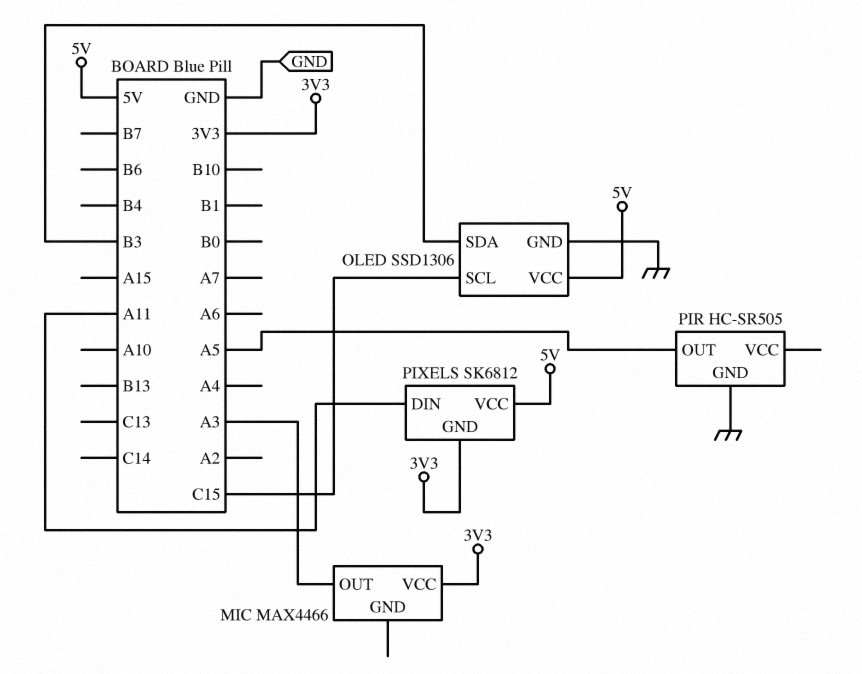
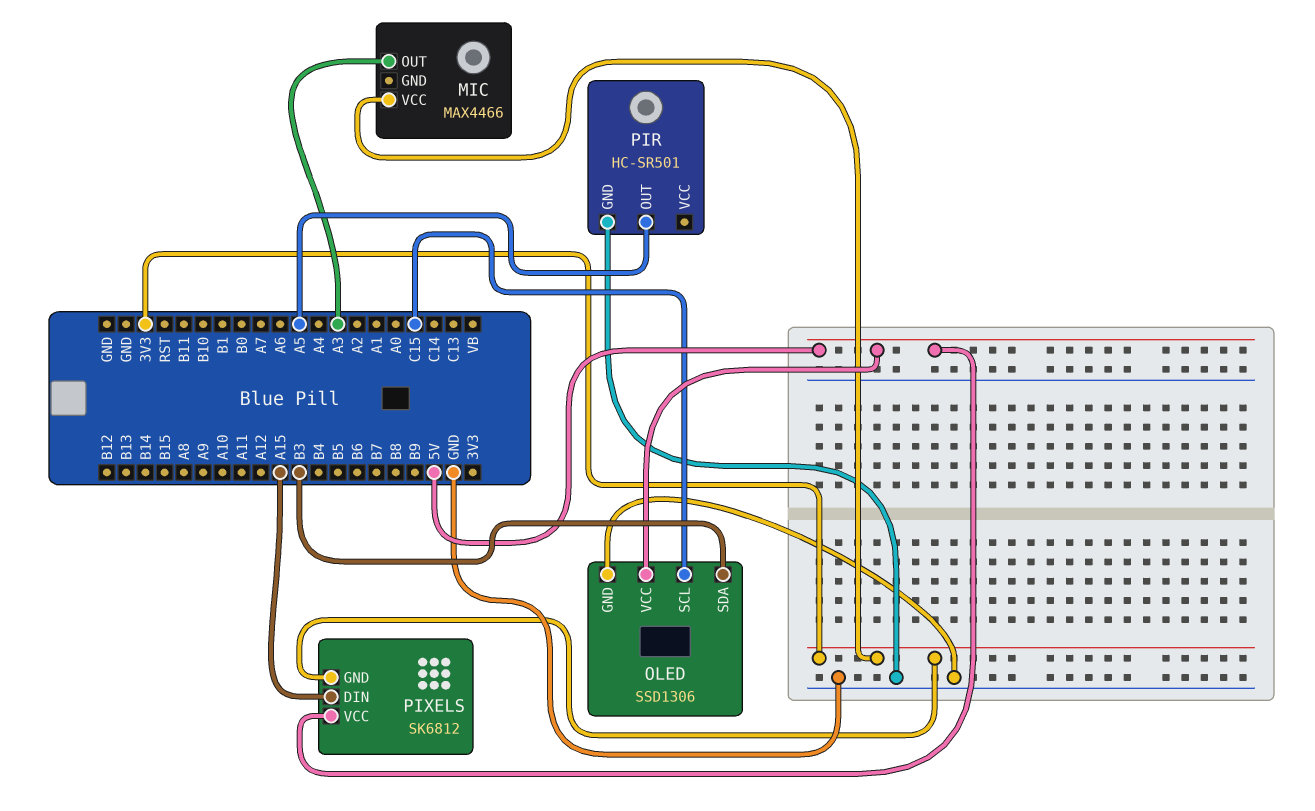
PIR: HC-SR505 -> HC-SR501
PIXELS pin DIN: A11 -> A15

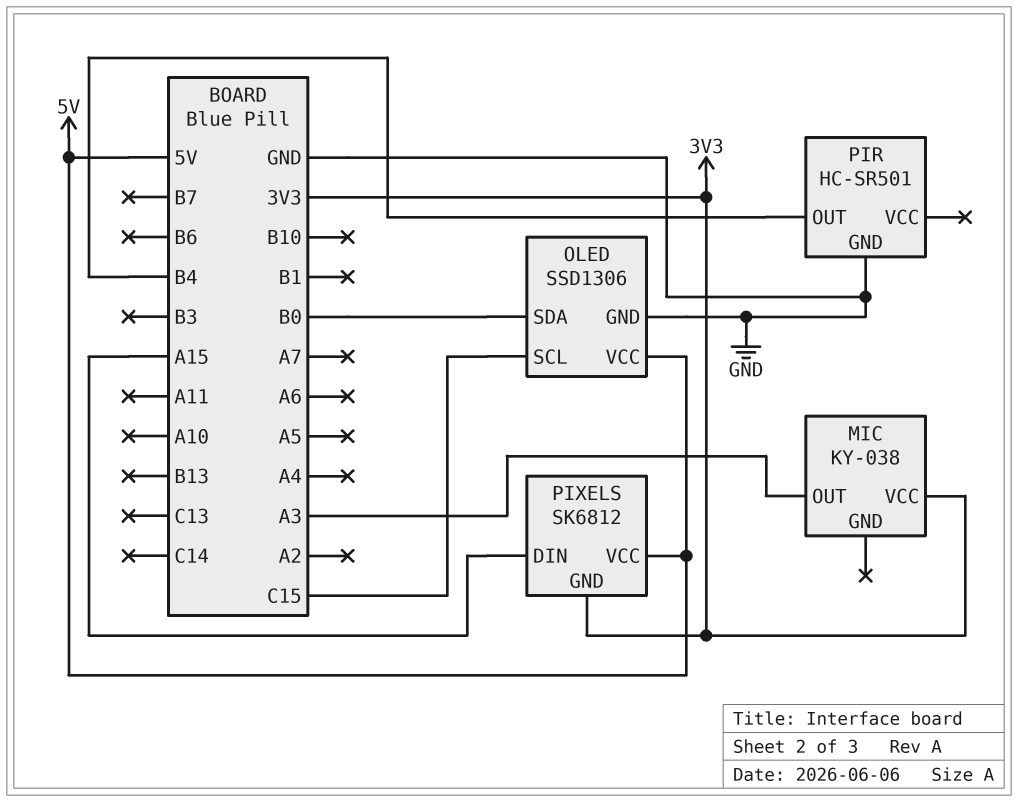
MIC: MAX4466 -> KY-038
OLED pin SDA: B3 -> B0
PIR pin OUT: A5 -> B4

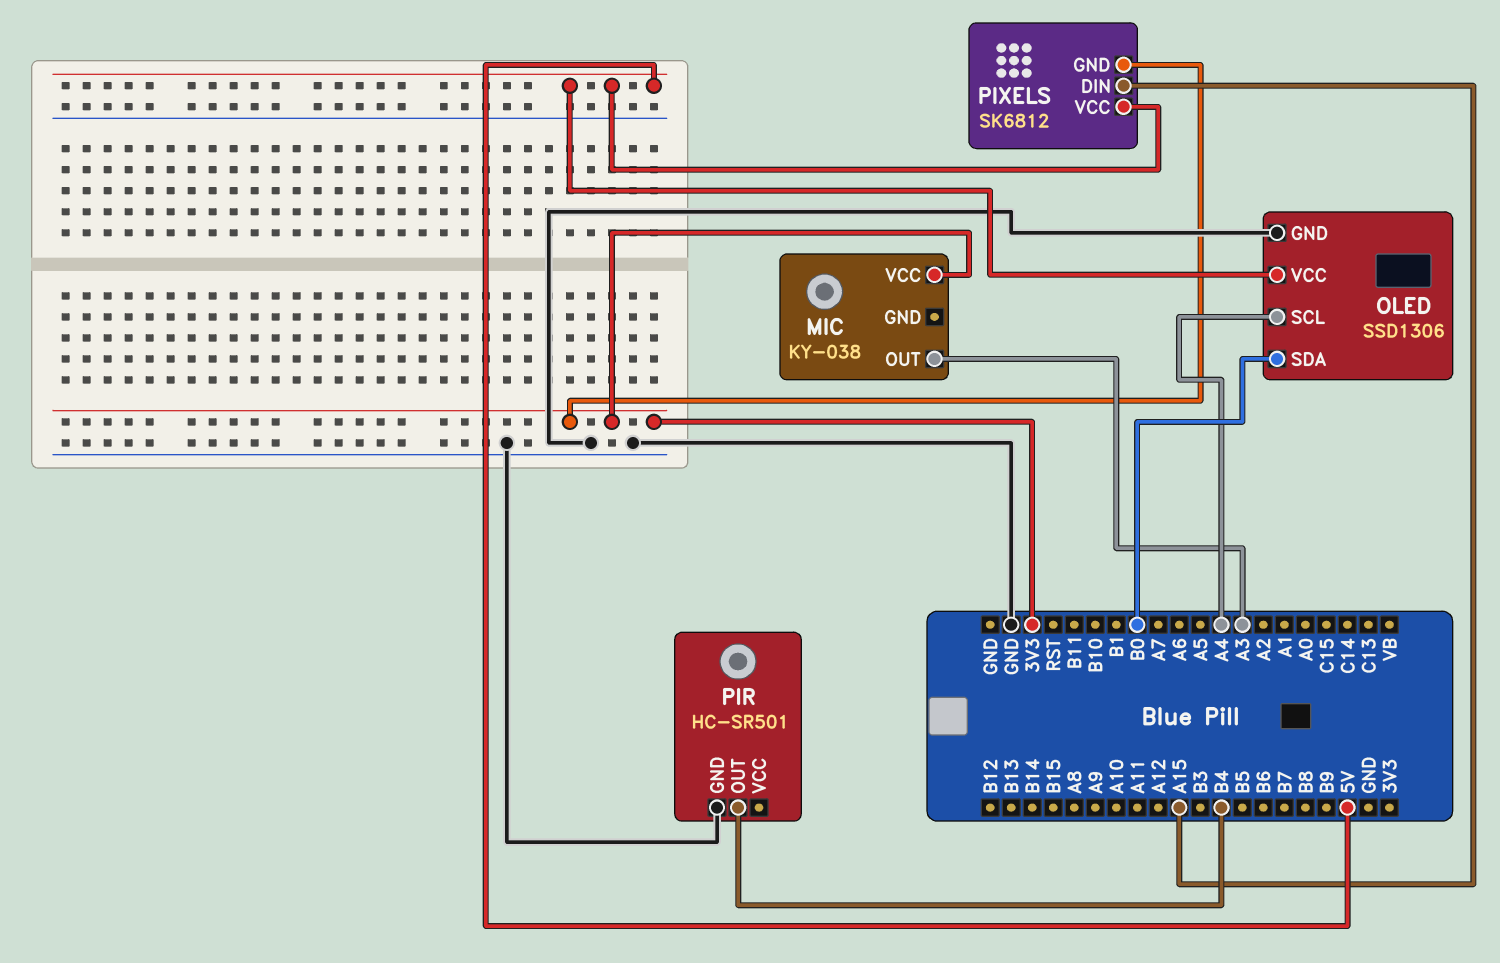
OLED pin SCL: C15 -> A4

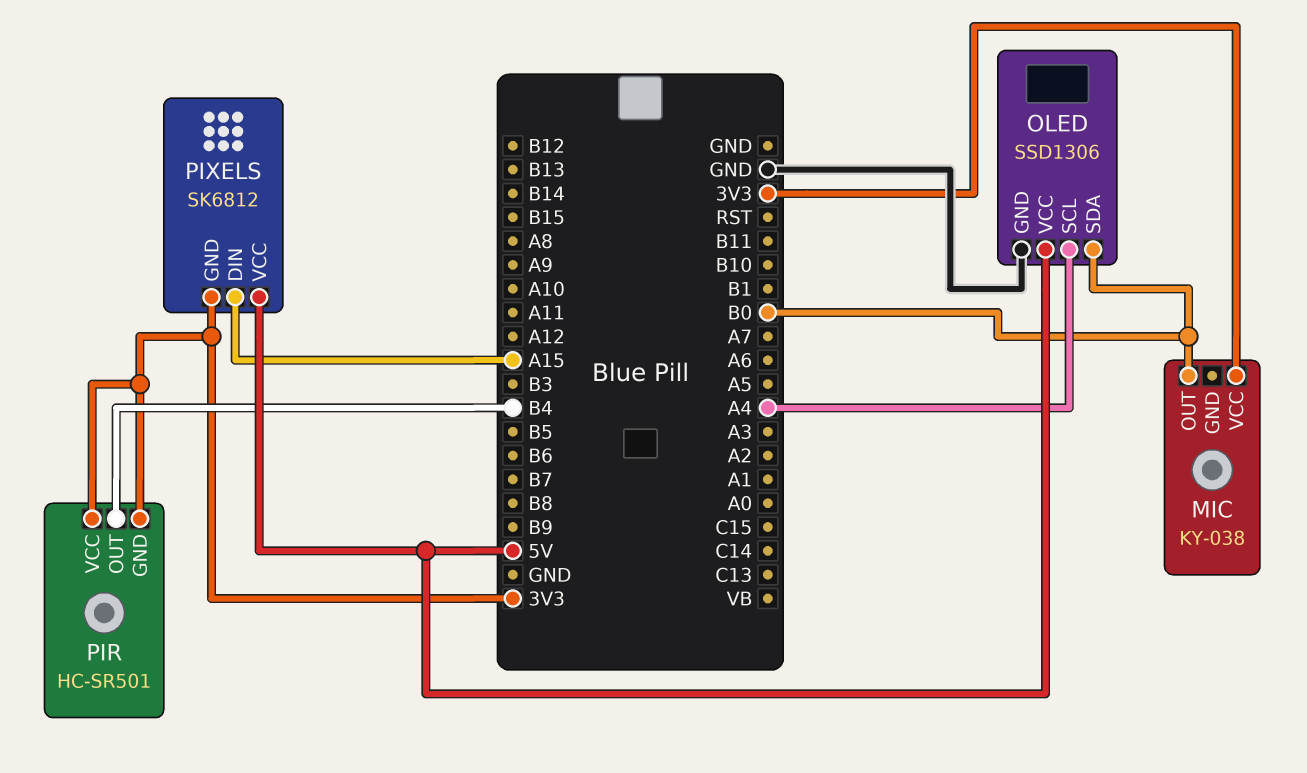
MIC pin OUT: A3 -> B0
PIR pin GND: GND -> 3V3
PIR pin VCC: none -> 3V3

